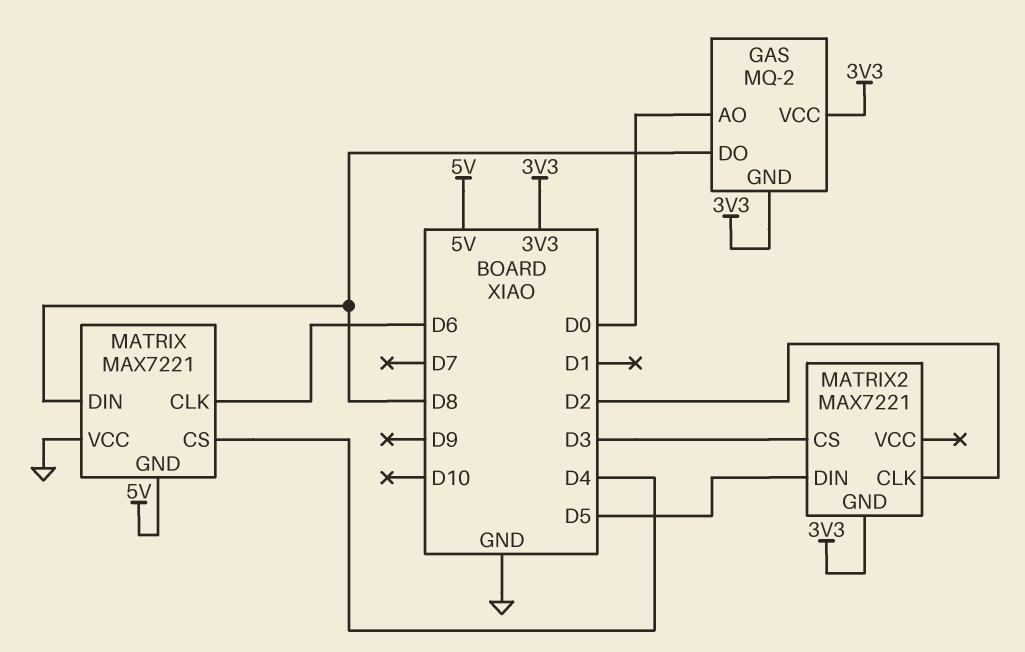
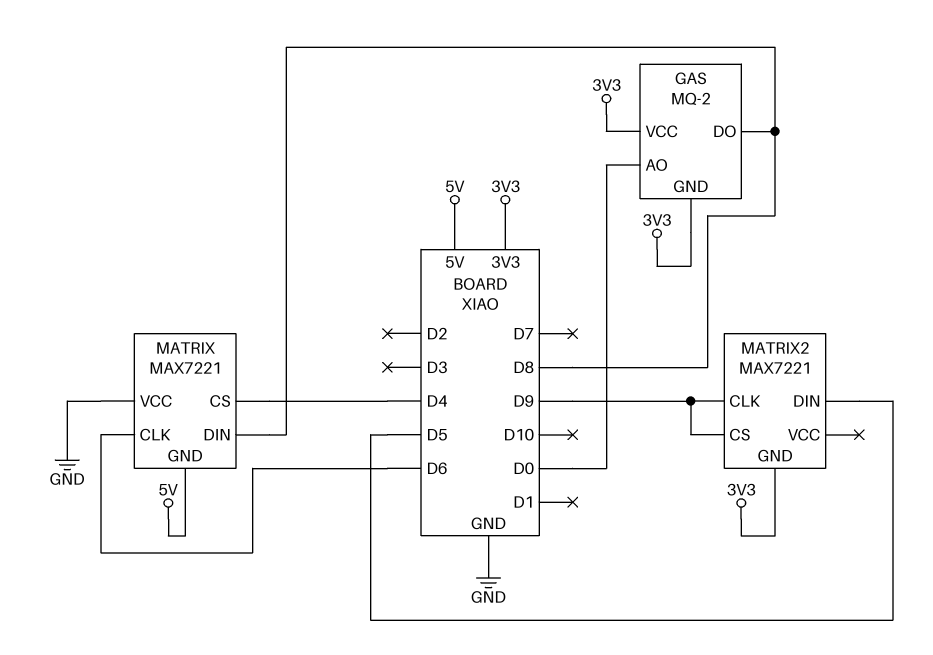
MATRIX2 pin CLK: D2 -> D9
MATRIX2 pin CS: D3 -> D9

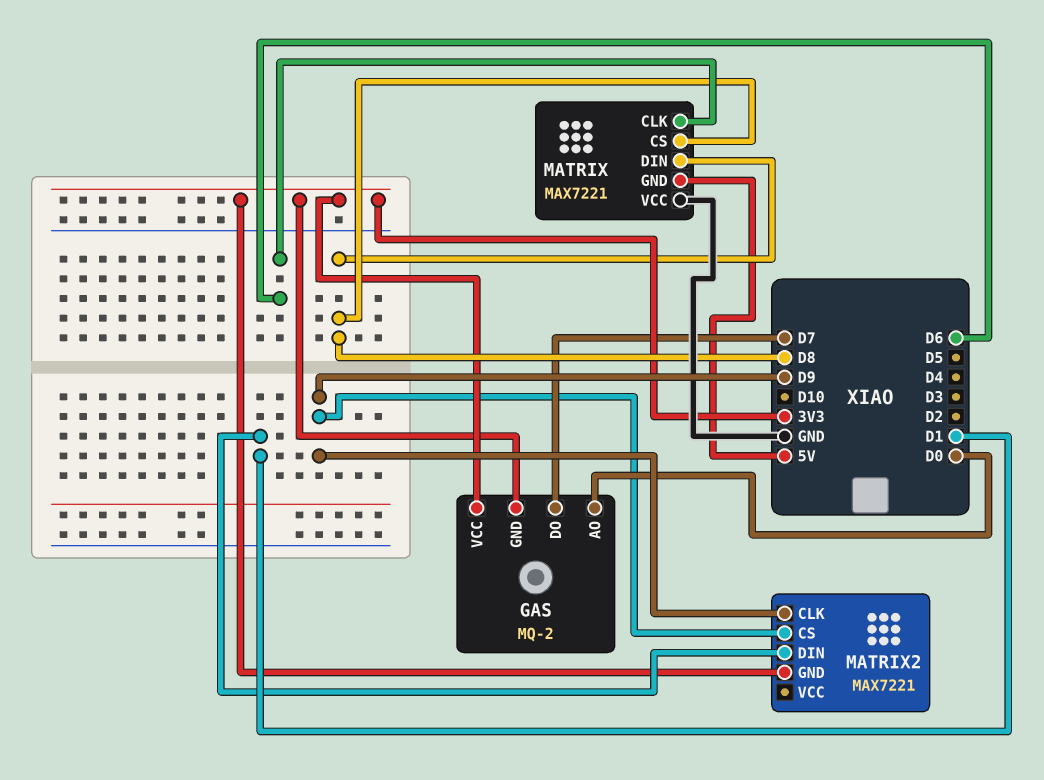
GAS pin DO: D8 -> D7
MATRIX pin CS: D4 -> D8
MATRIX2 pin DIN: D5 -> D1

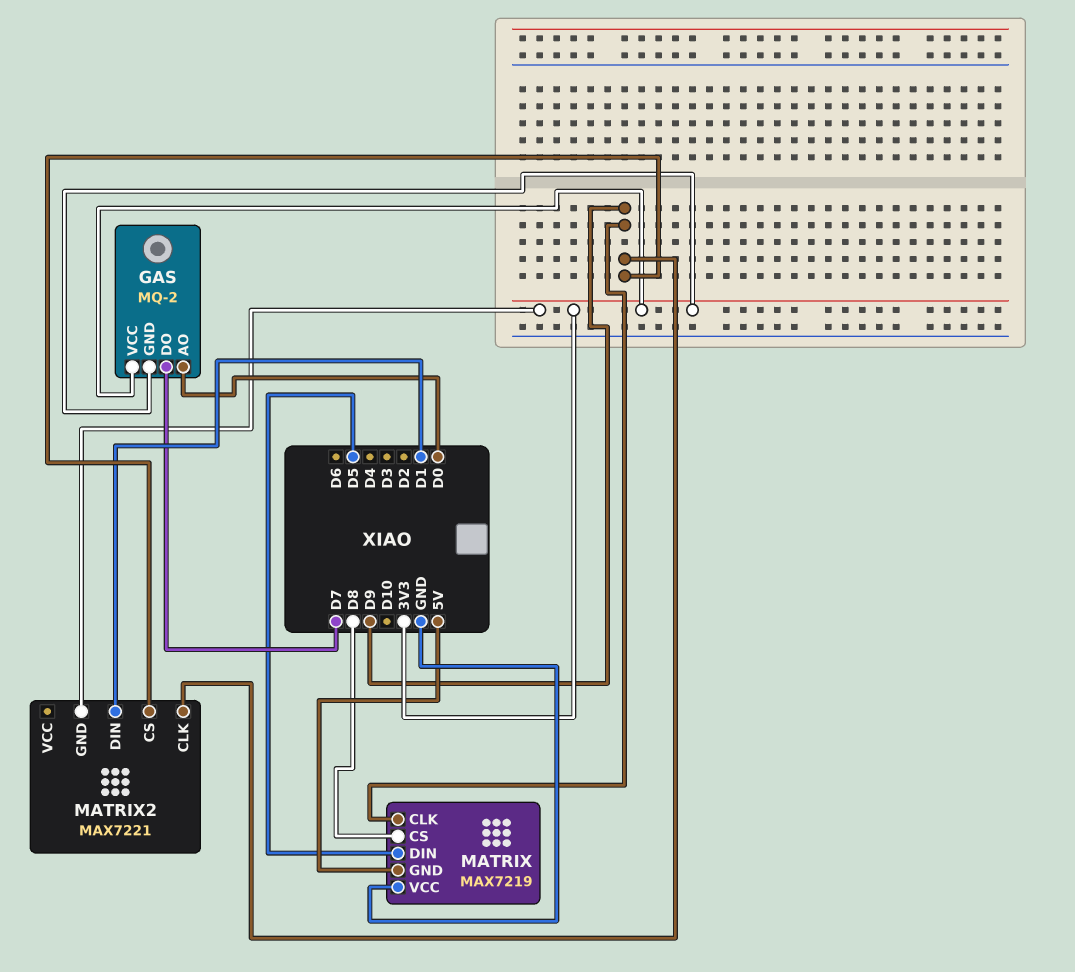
MATRIX: MAX7221 -> MAX7219
MATRIX pin CLK: D6 -> D9
MATRIX pin DIN: D8 -> D5

